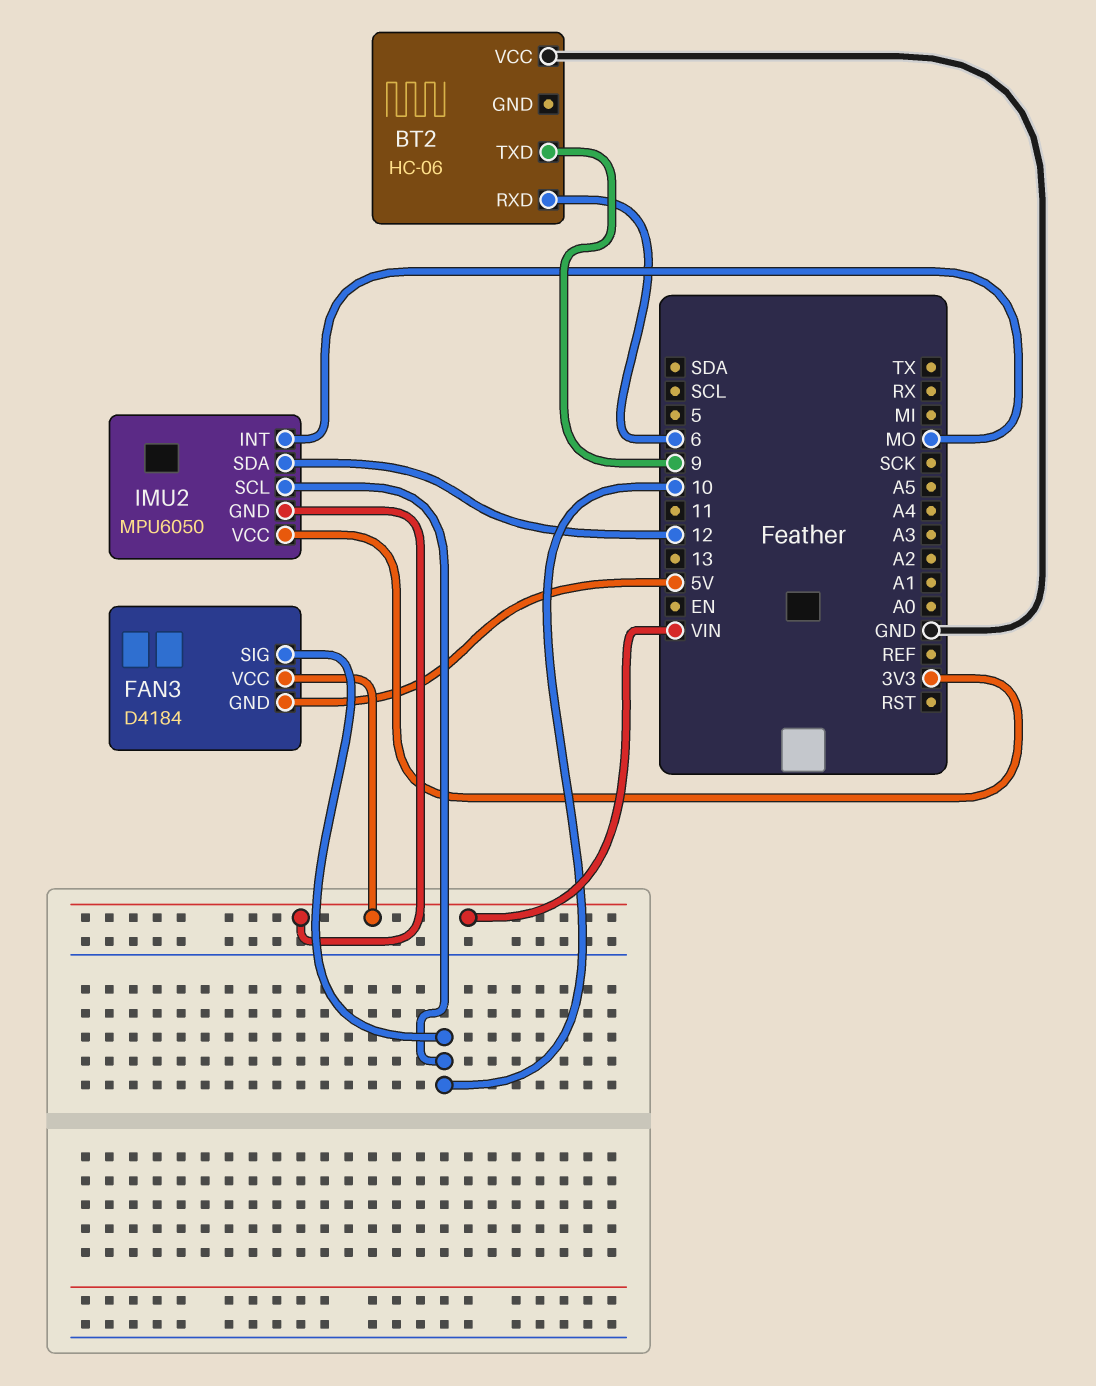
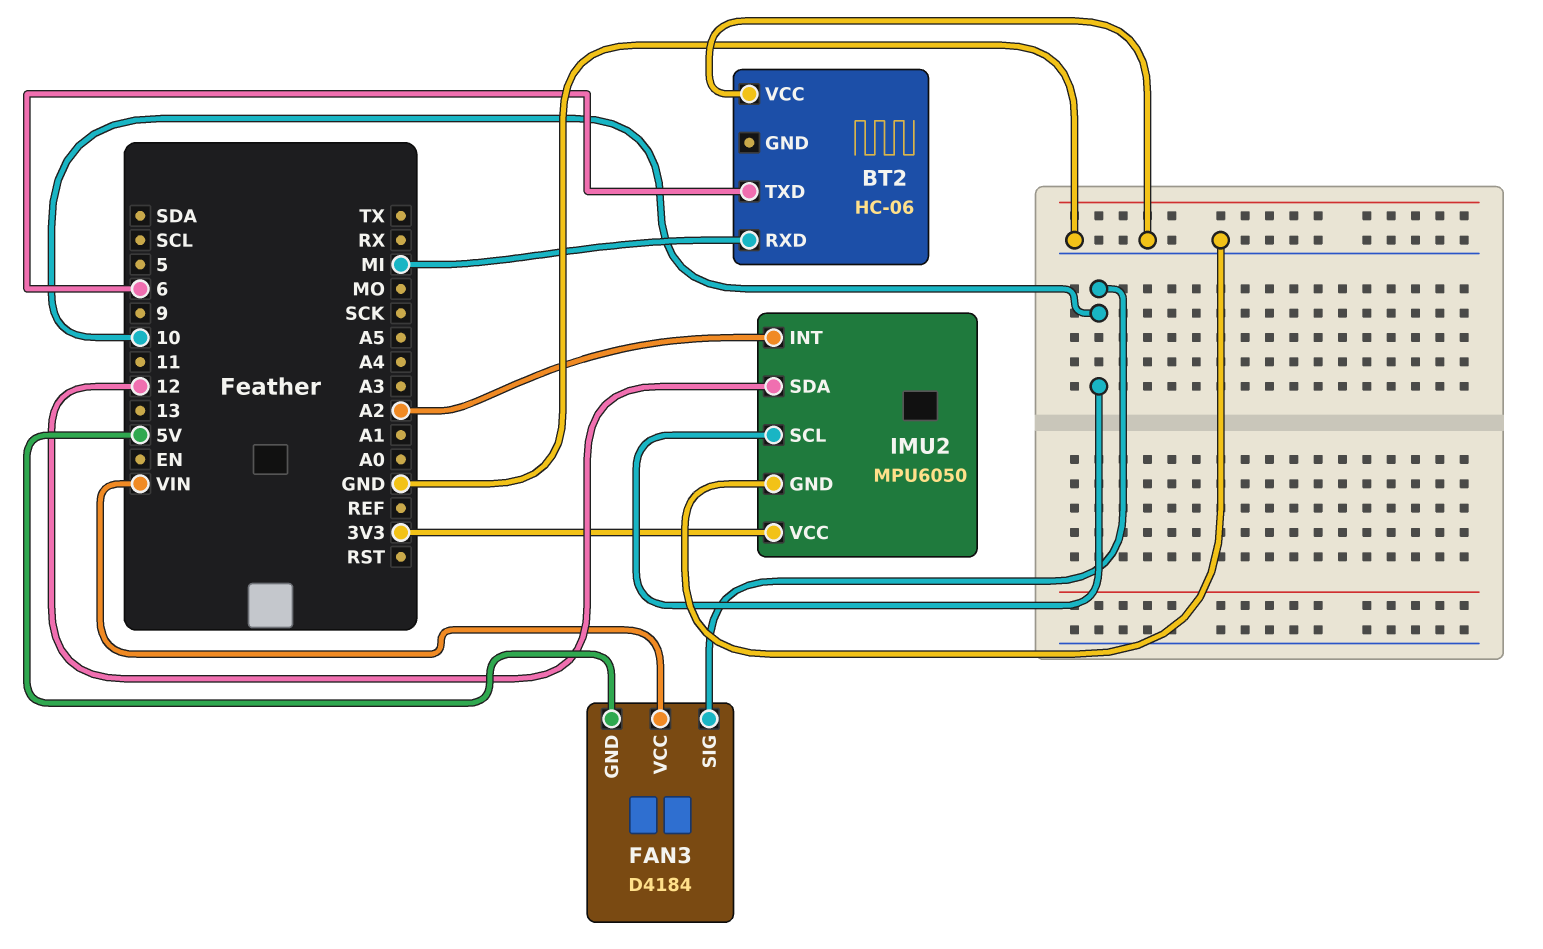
BT2 pin RXD: 6 -> MI
BT2 pin TXD: 9 -> 6
IMU2 pin GND: VIN -> GND
IMU2 pin INT: MO -> A2

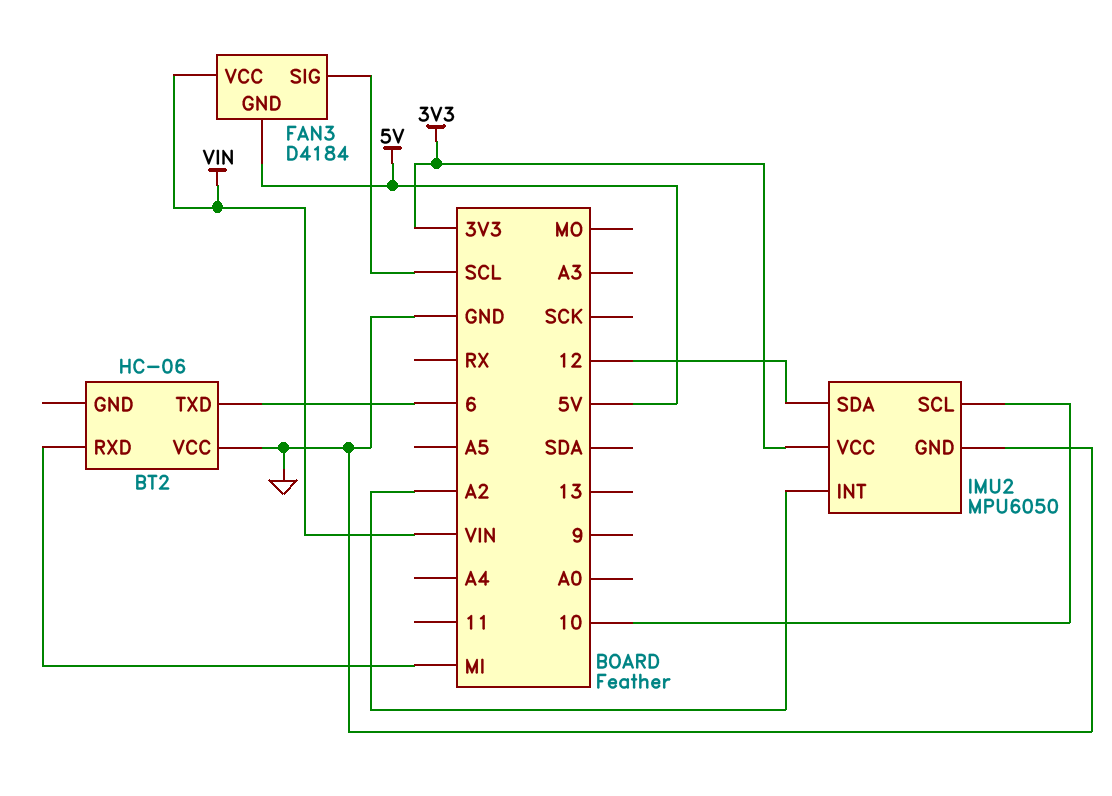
FAN3 pin SIG: 10 -> SCL

